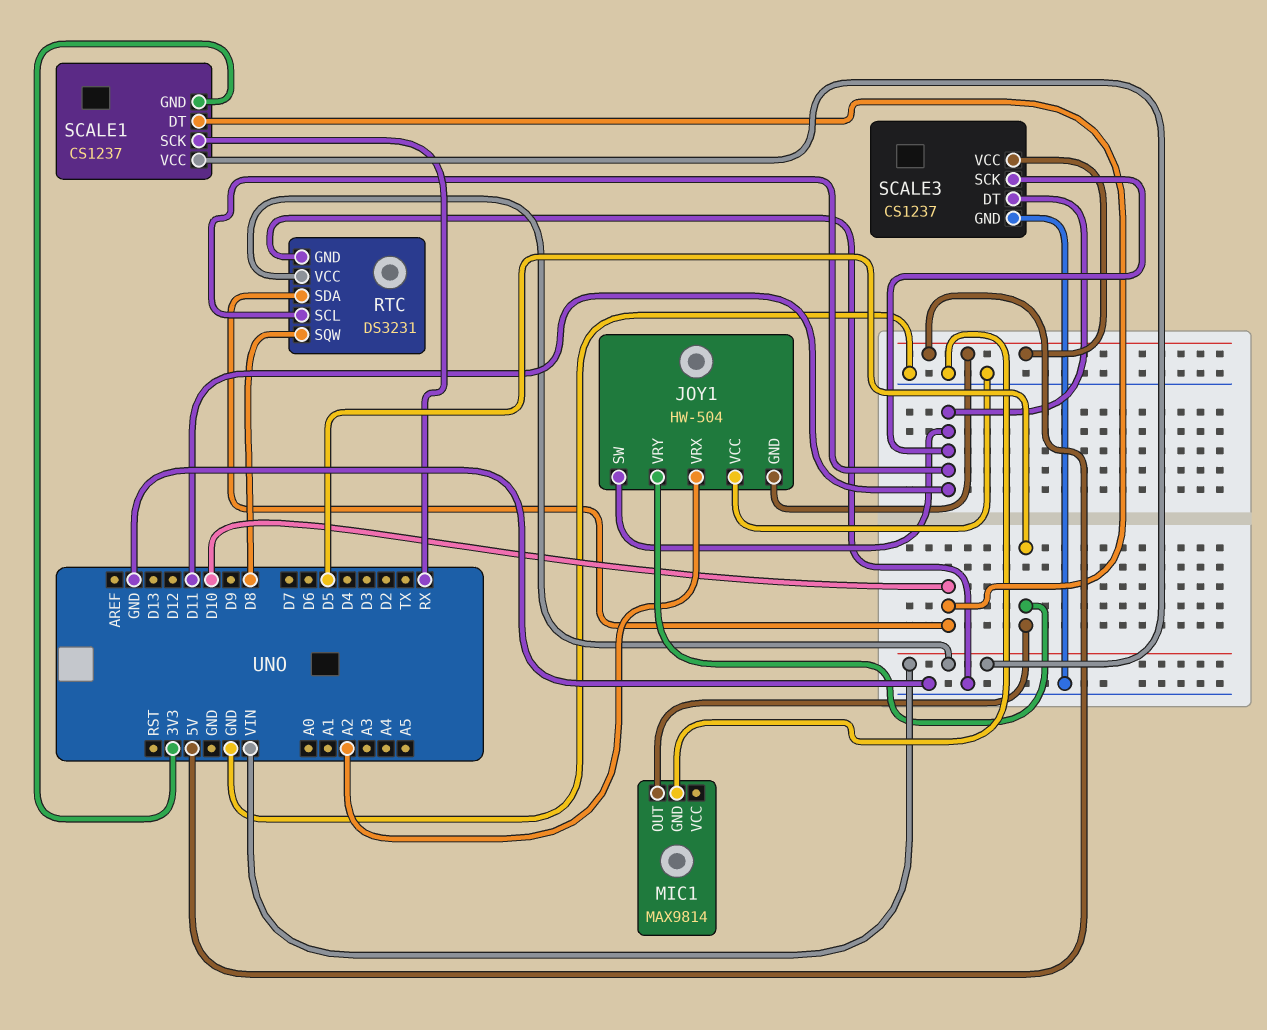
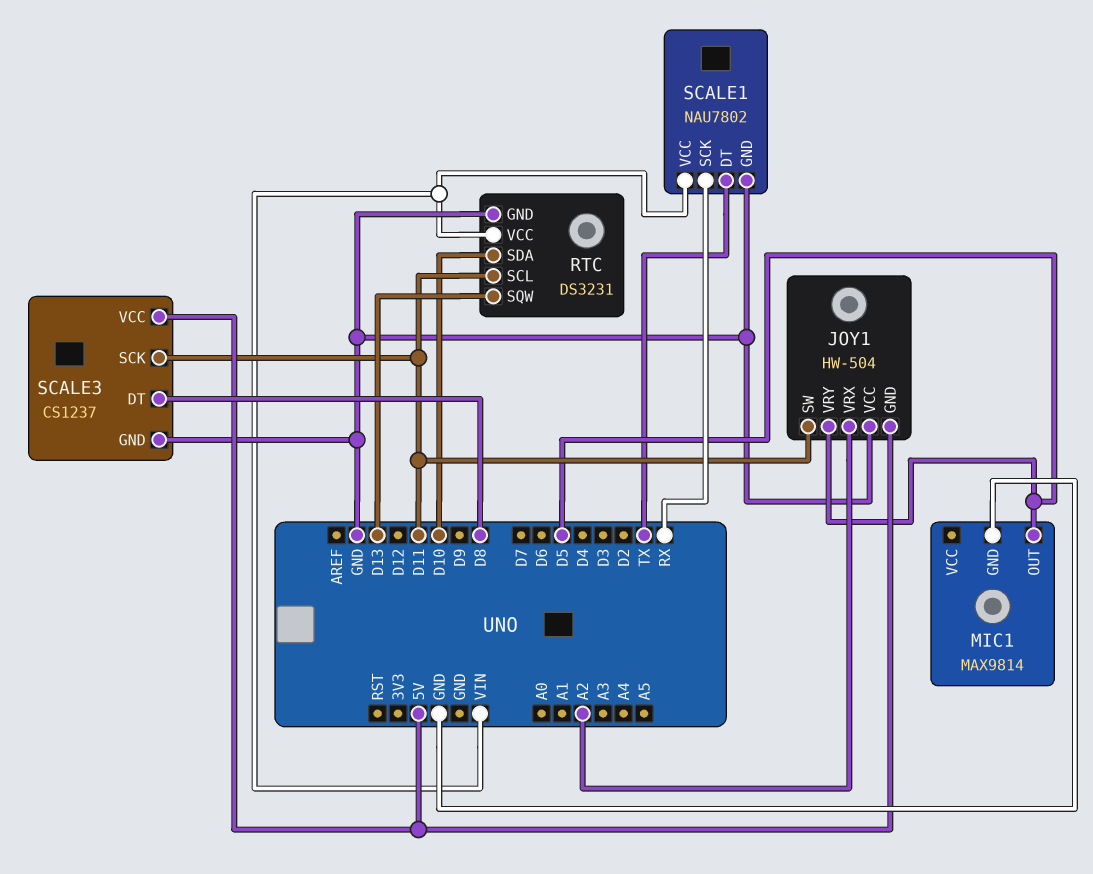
RTC pin SQW: D8 -> D13
SCALE1: CS1237 -> NAU7802
SCALE1 pin DT: D10 -> TX
SCALE1 pin GND: 3V3 -> GND
SCALE3 pin DT: D11 -> D8

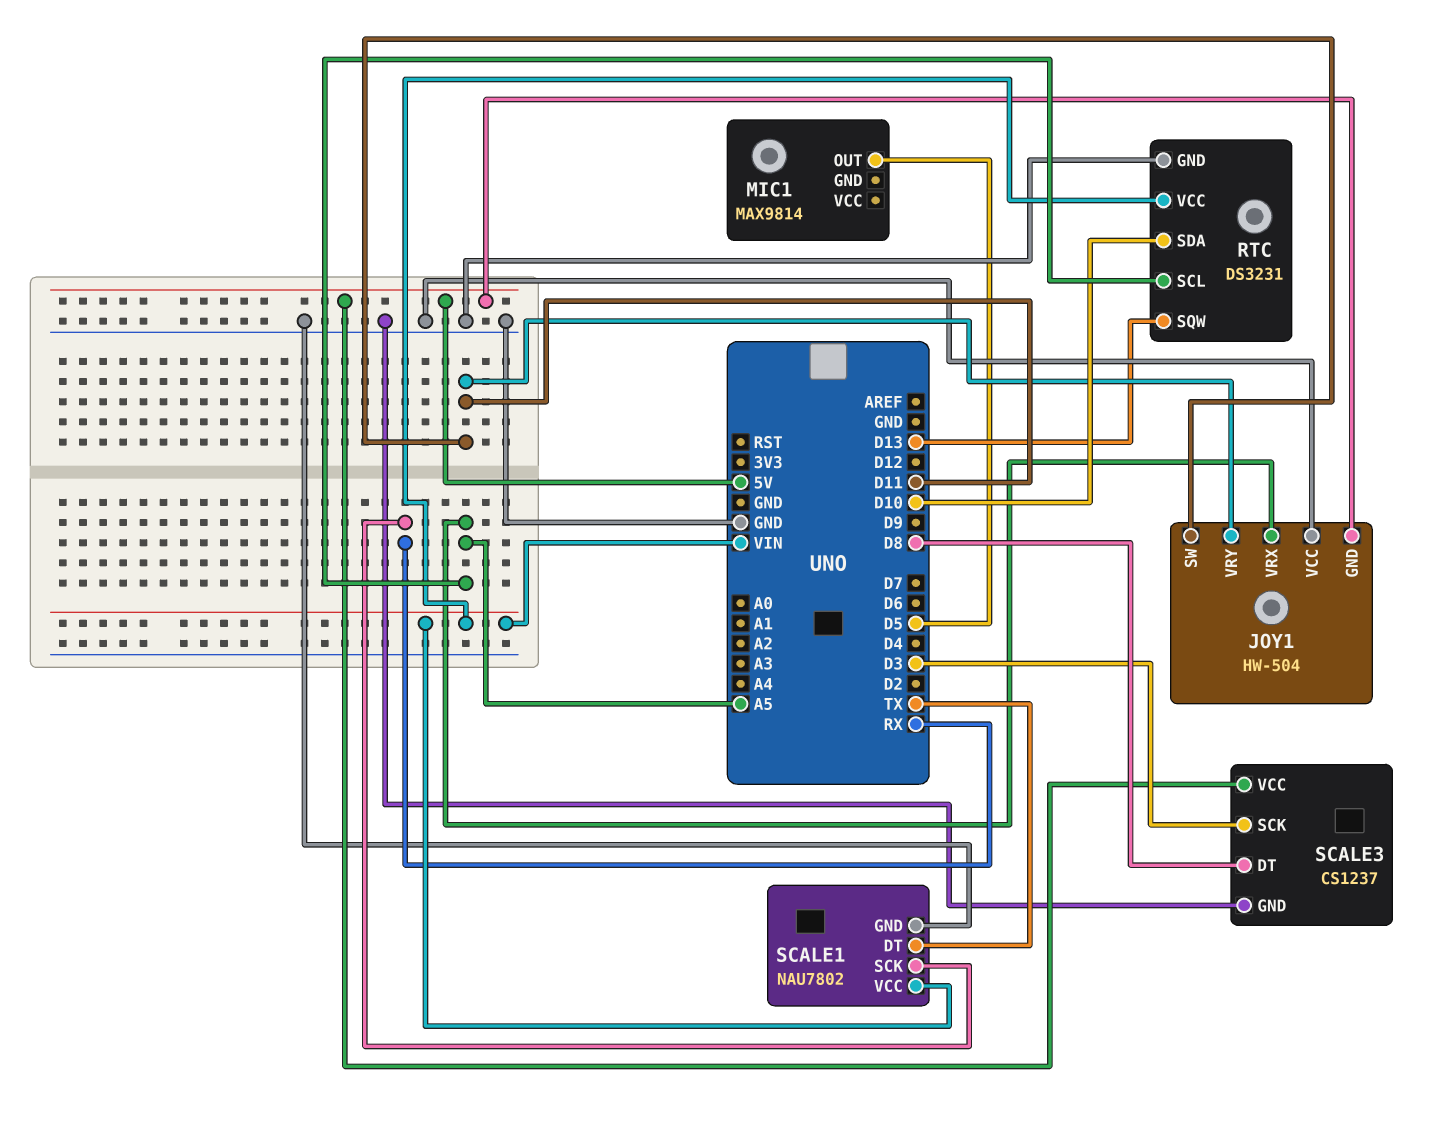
JOY1 pin VRX: A2 -> A5
JOY1 pin VRY: D5 -> D11
MIC1 pin GND: GND -> none
RTC pin SCL: D11 -> A5
SCALE3 pin SCK: D11 -> D3

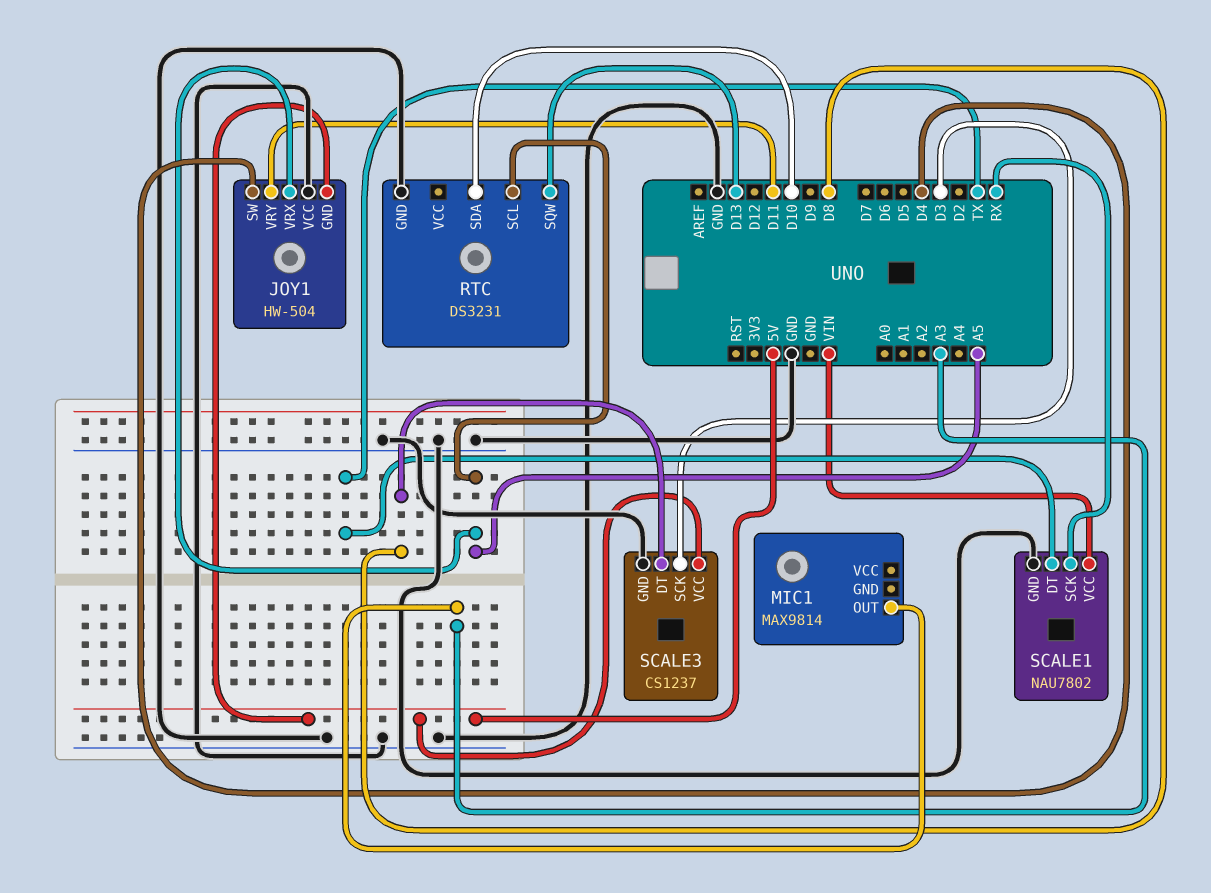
JOY1 pin SW: D11 -> D4
MIC1 pin OUT: D5 -> A3
RTC pin VCC: VIN -> none

